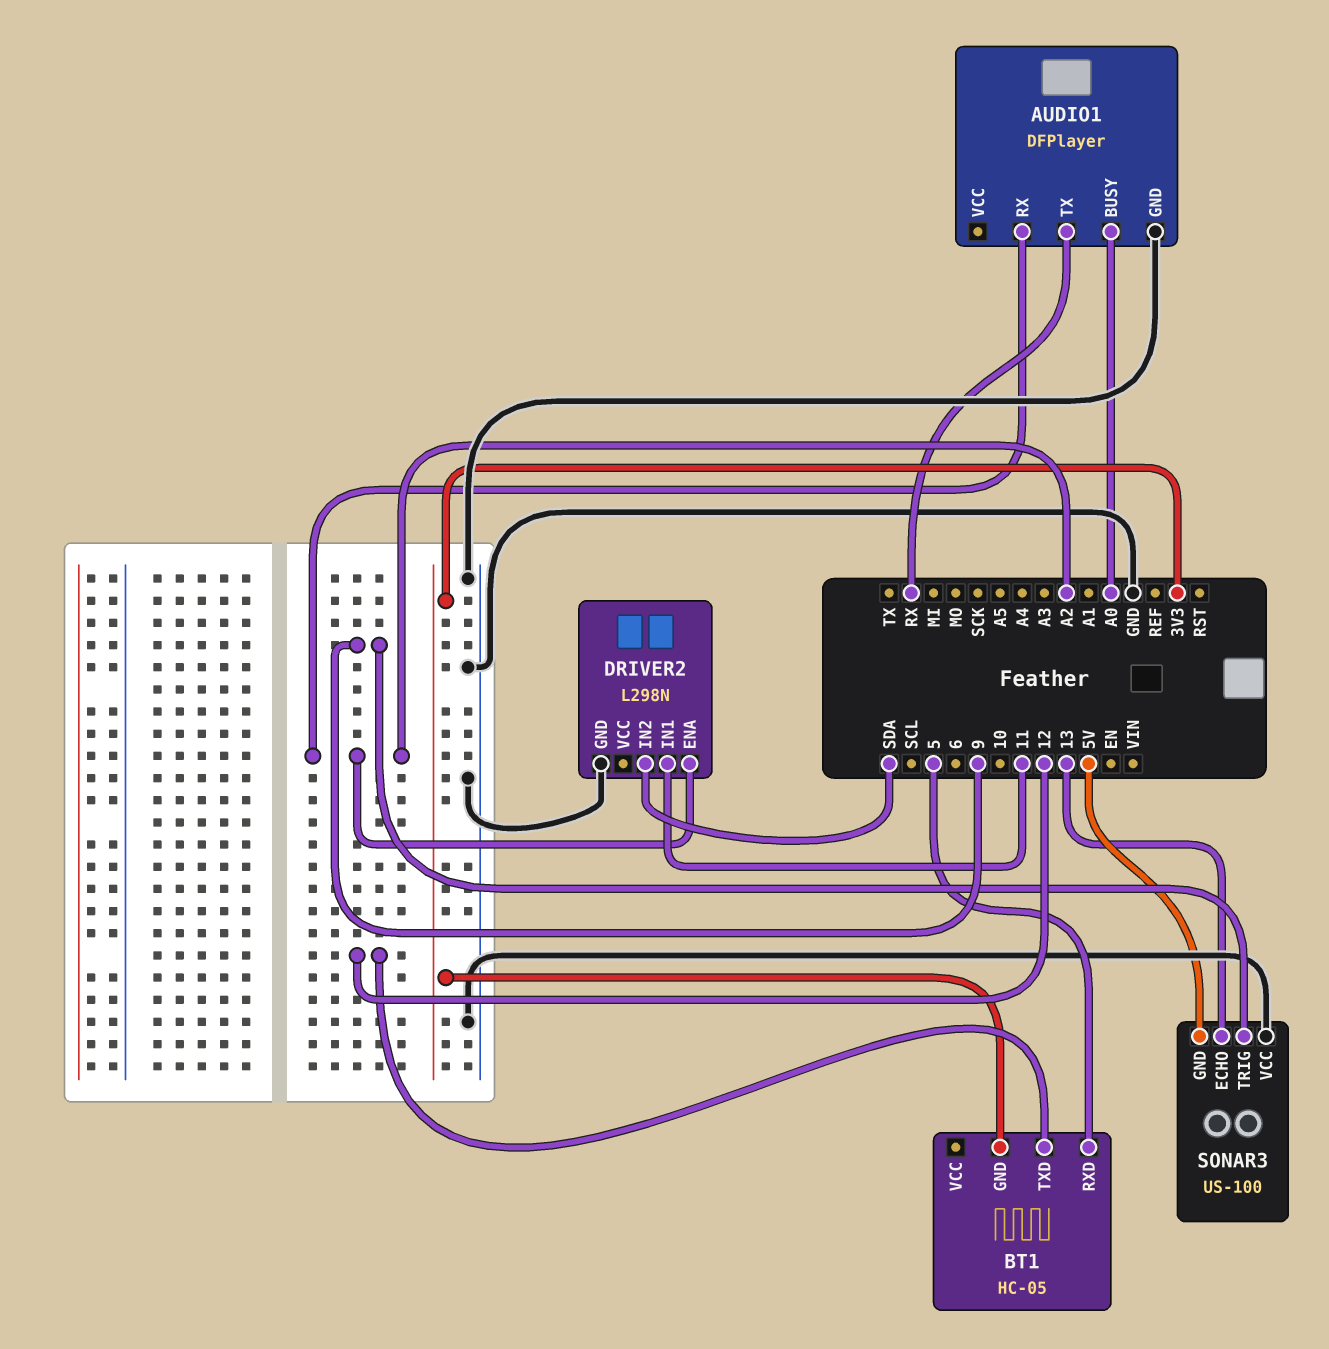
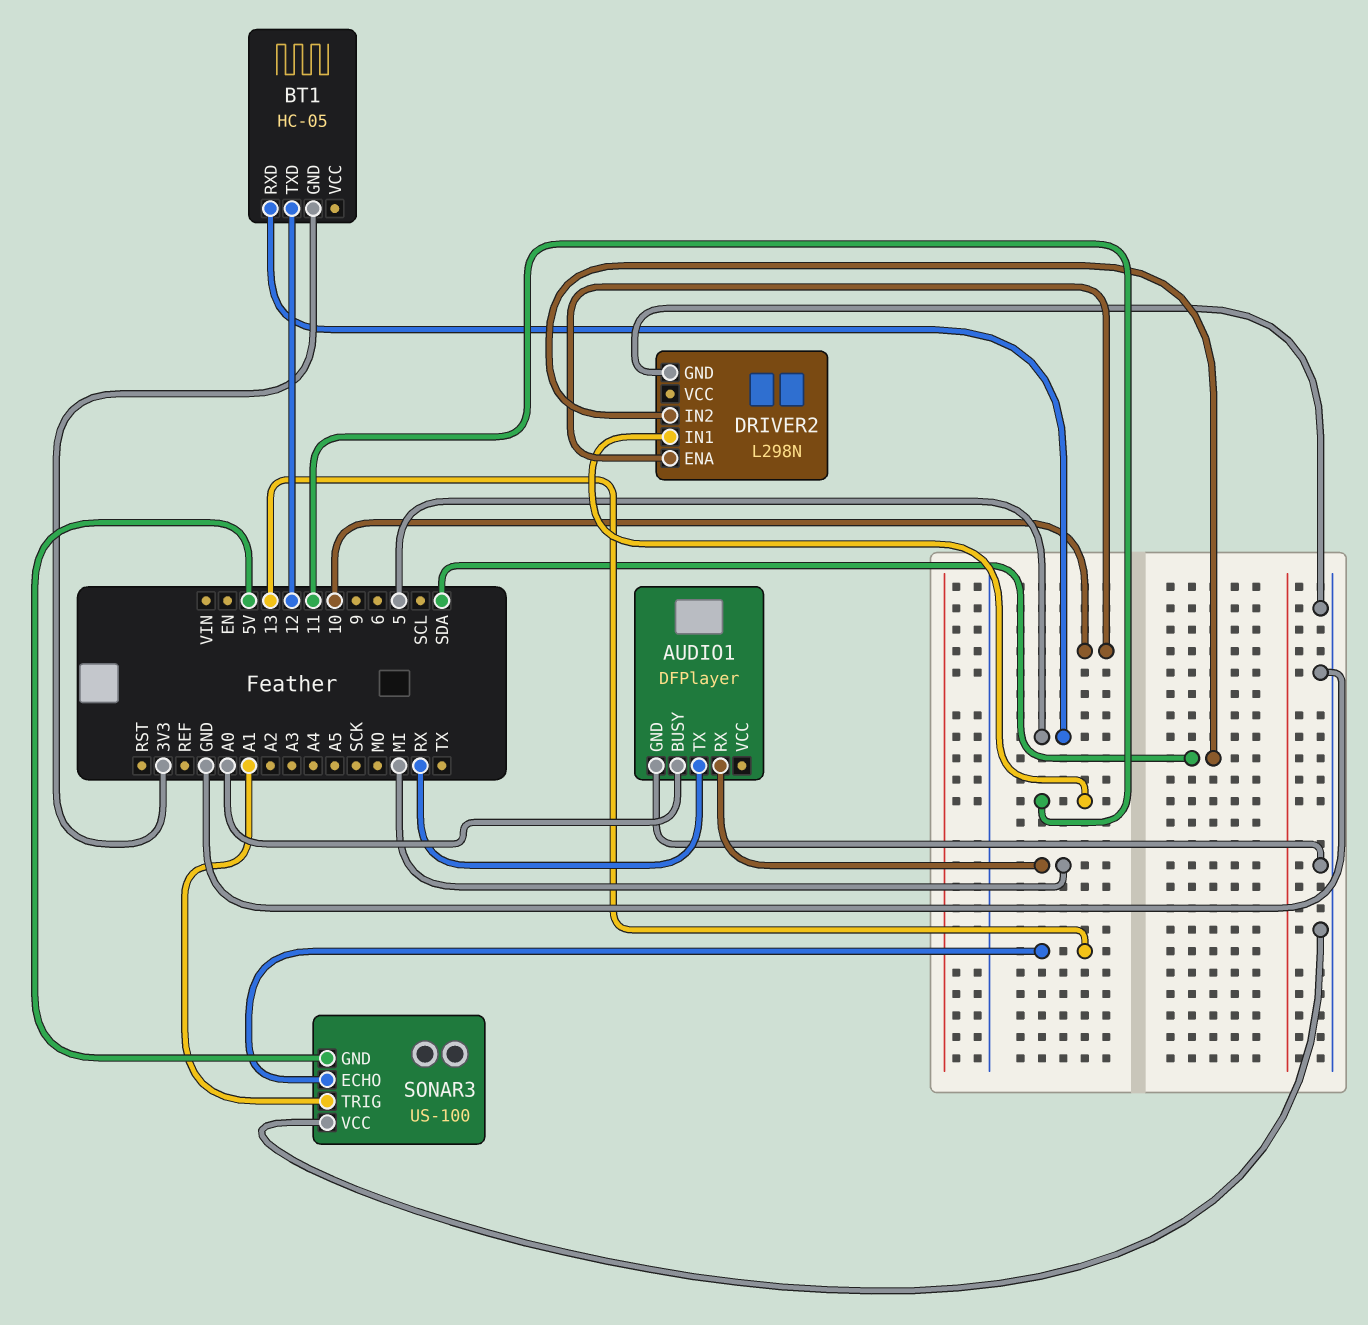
AUDIO1 pin RX: A2 -> MI
DRIVER2 pin ENA: A2 -> 10
SONAR3 pin TRIG: 9 -> A1

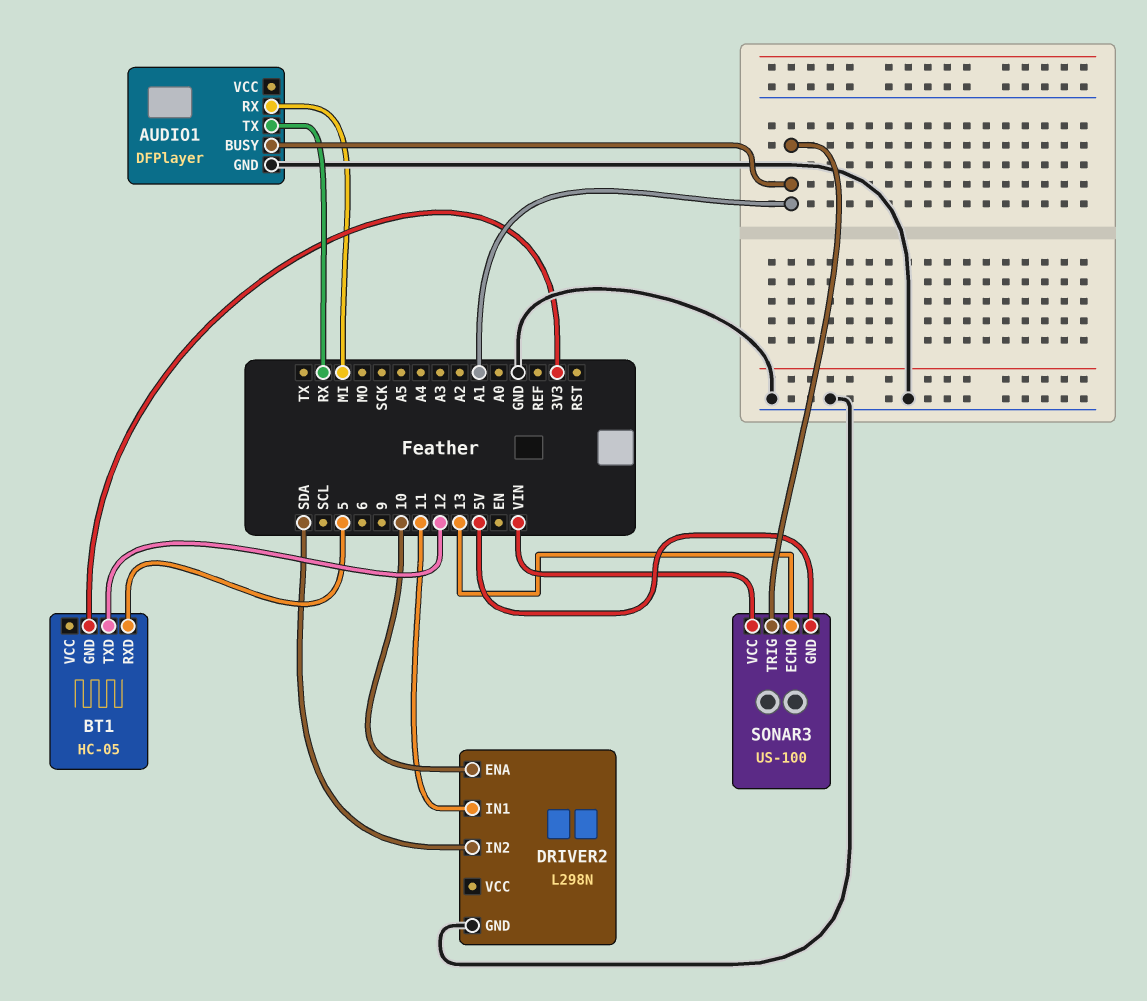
AUDIO1 pin BUSY: A0 -> A1
SONAR3 pin VCC: GND -> VIN

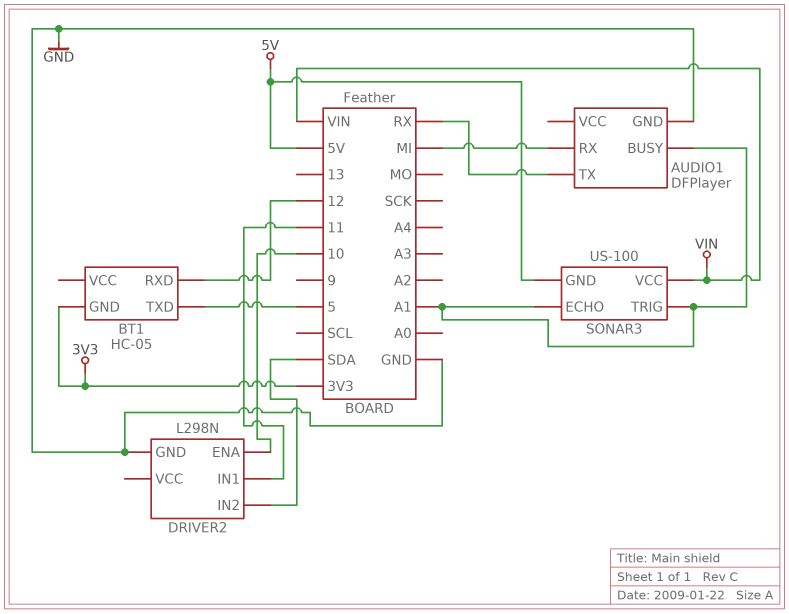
BT1 pin RXD: 5 -> 12
BT1 pin TXD: 12 -> 5
SONAR3 pin ECHO: 13 -> A1

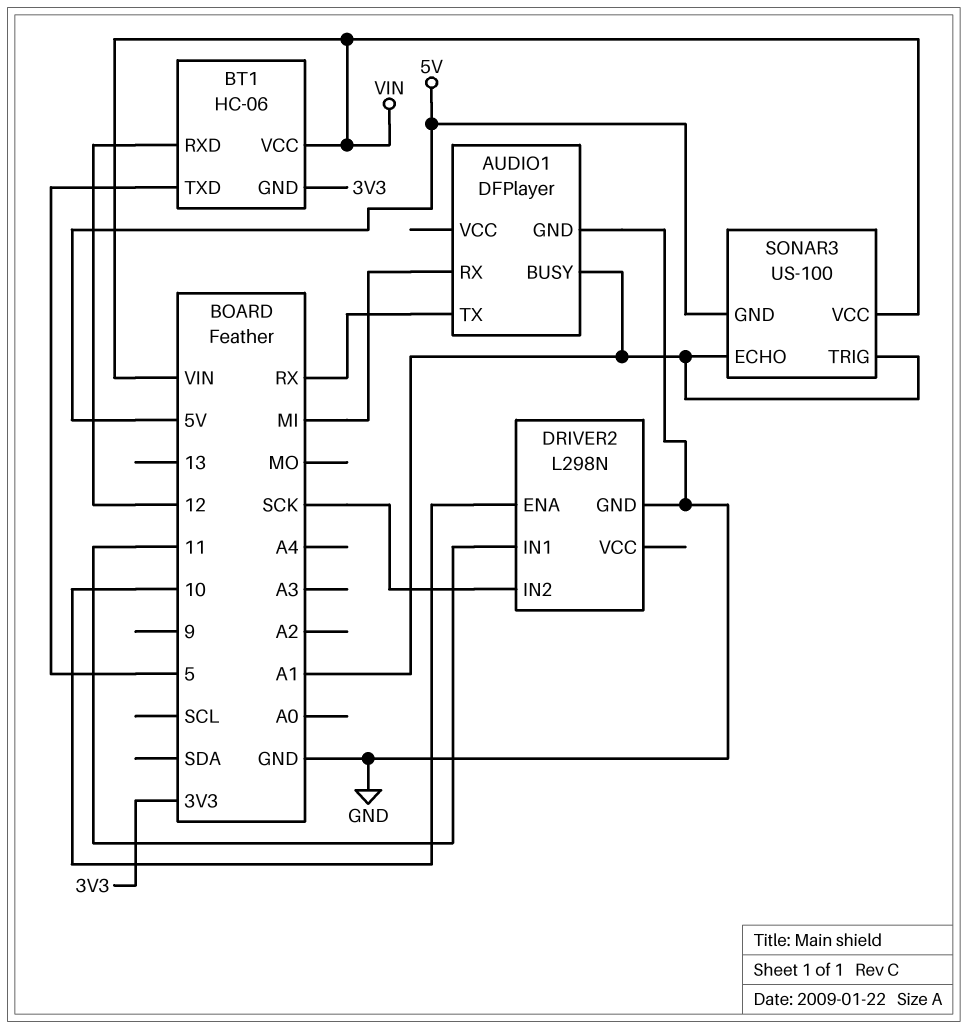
BT1: HC-05 -> HC-06
BT1 pin VCC: none -> VIN
DRIVER2 pin IN2: SDA -> SCK

